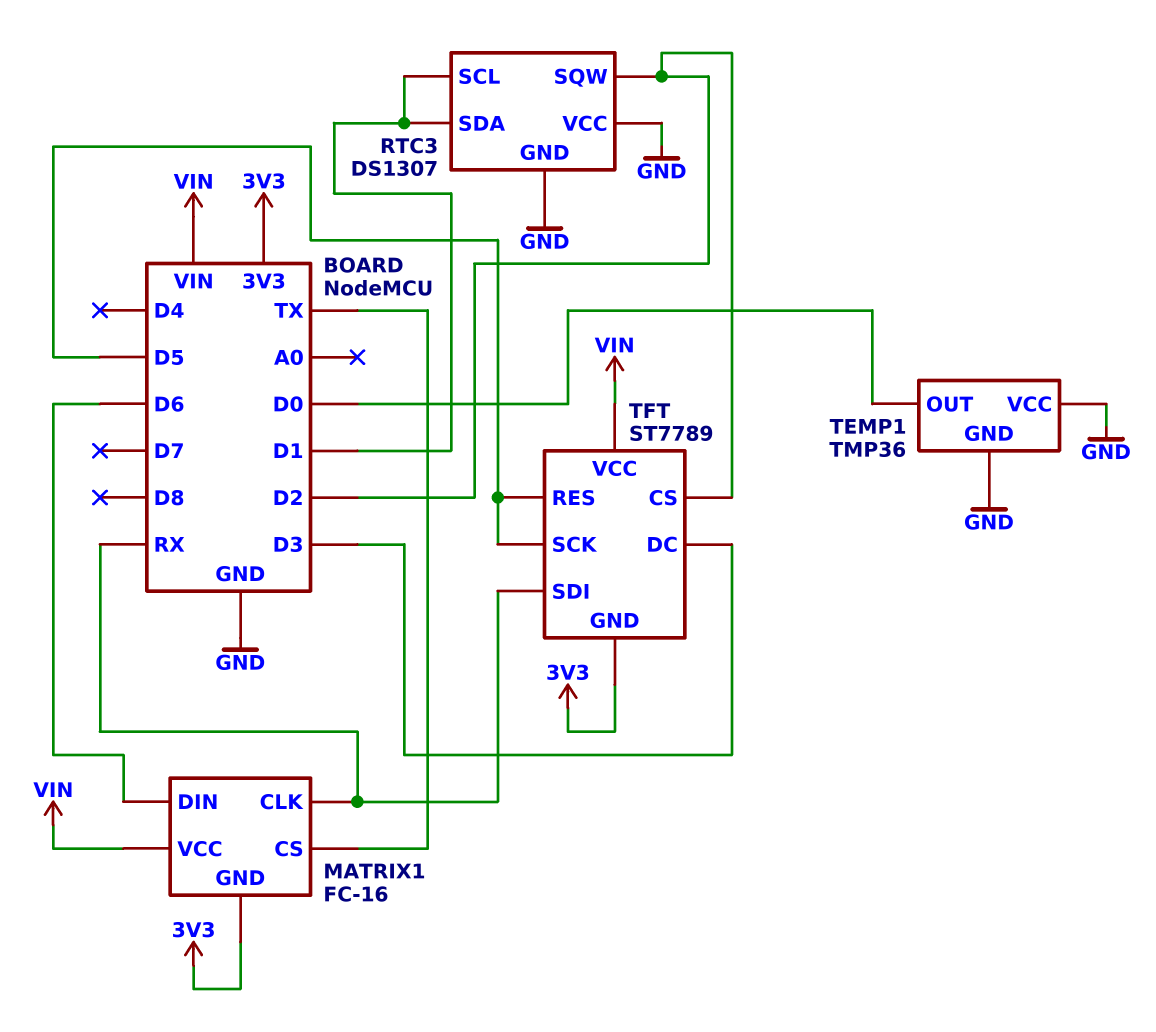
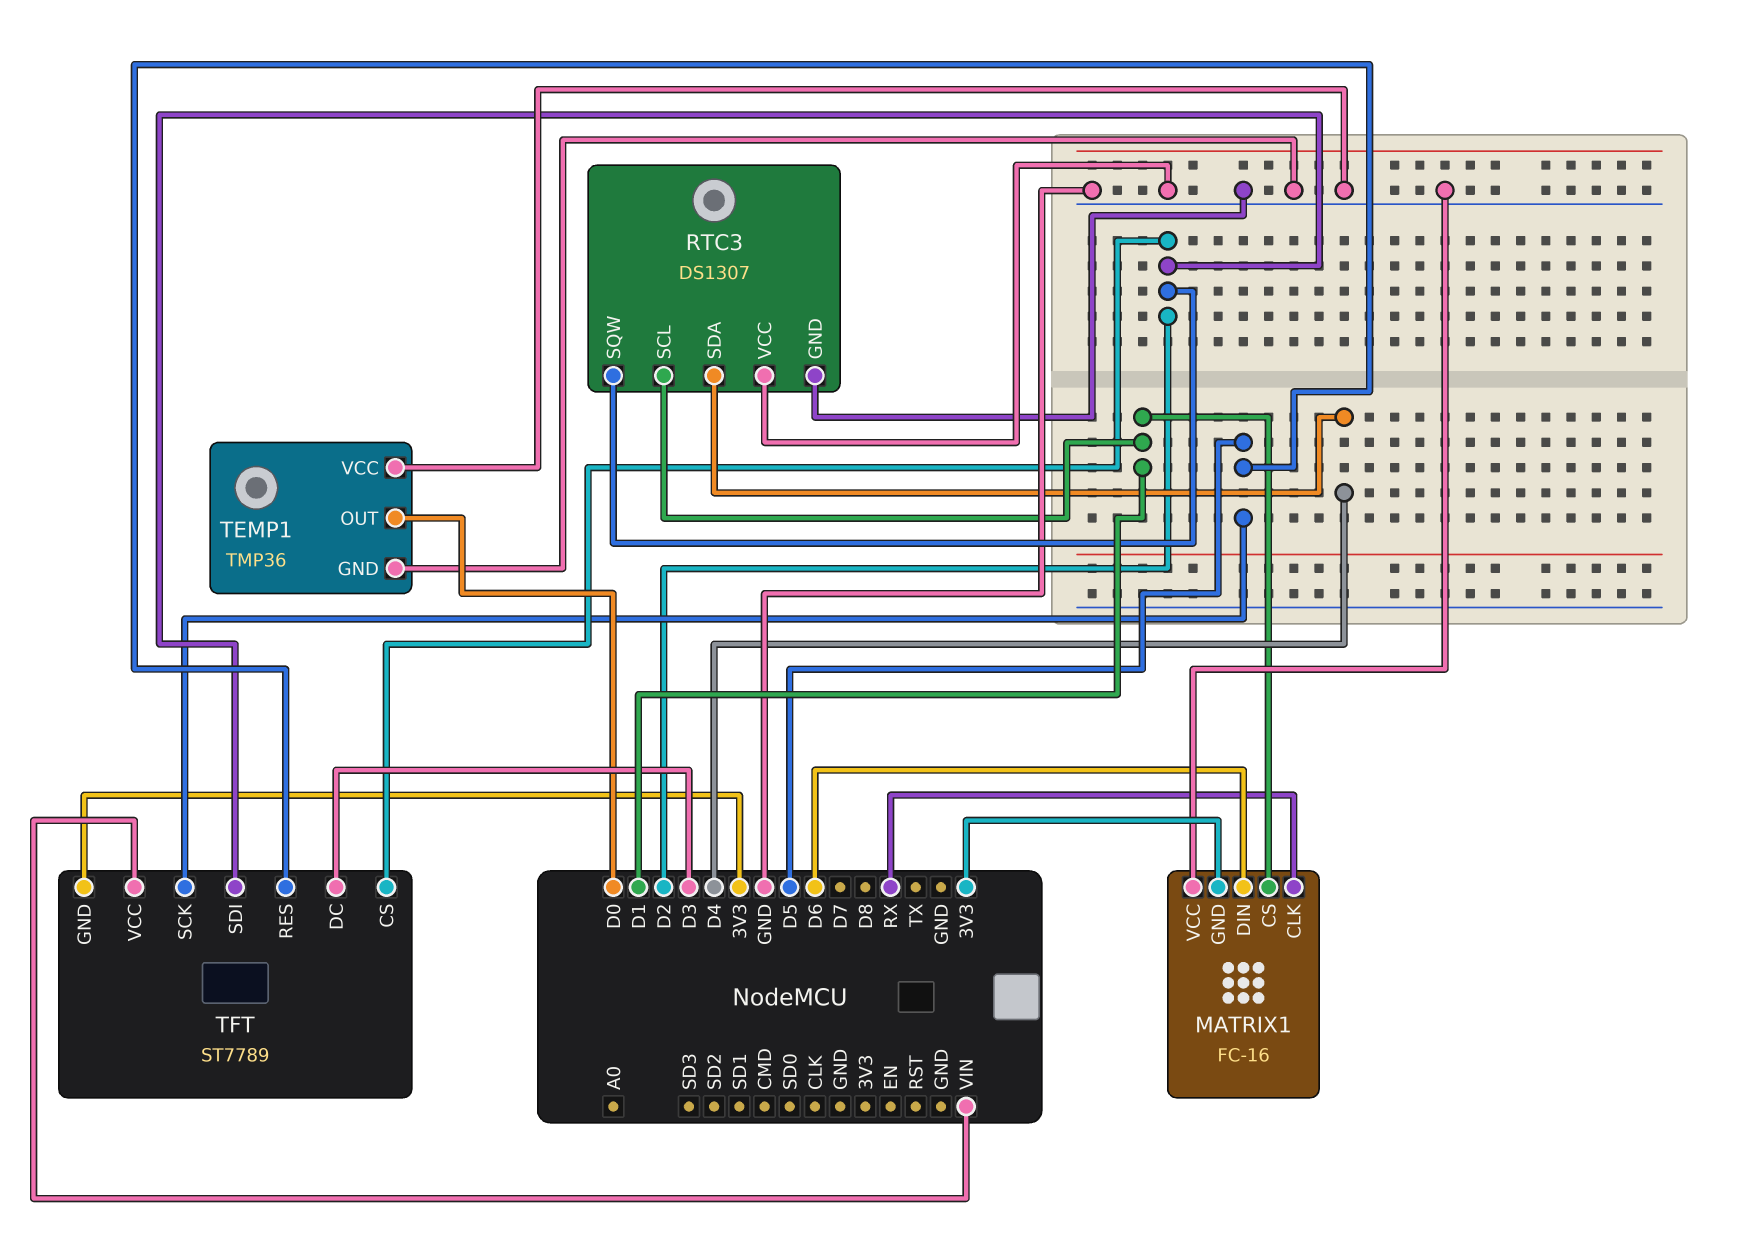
MATRIX1 pin CS: TX -> D1
MATRIX1 pin VCC: VIN -> GND
RTC3 pin SDA: D1 -> D4
TFT pin SDI: RX -> D2

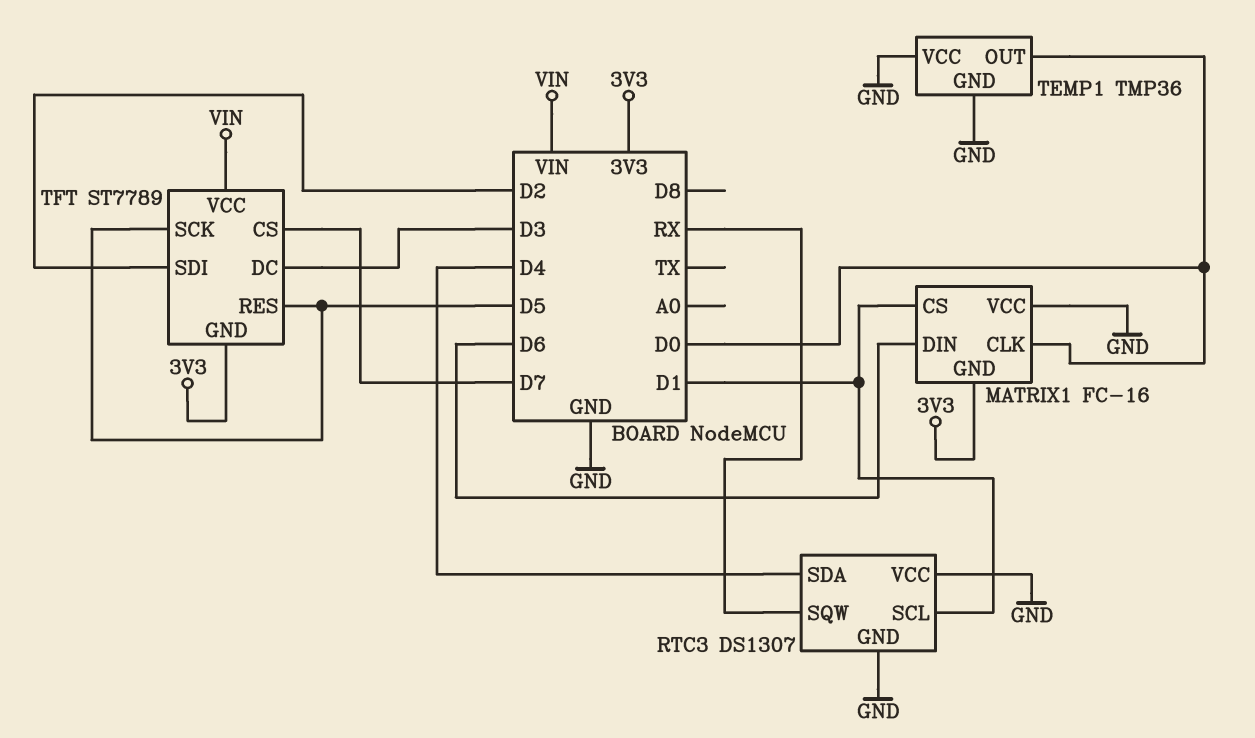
MATRIX1 pin CLK: RX -> D0
RTC3 pin SQW: D2 -> RX
TFT pin CS: D2 -> D7

